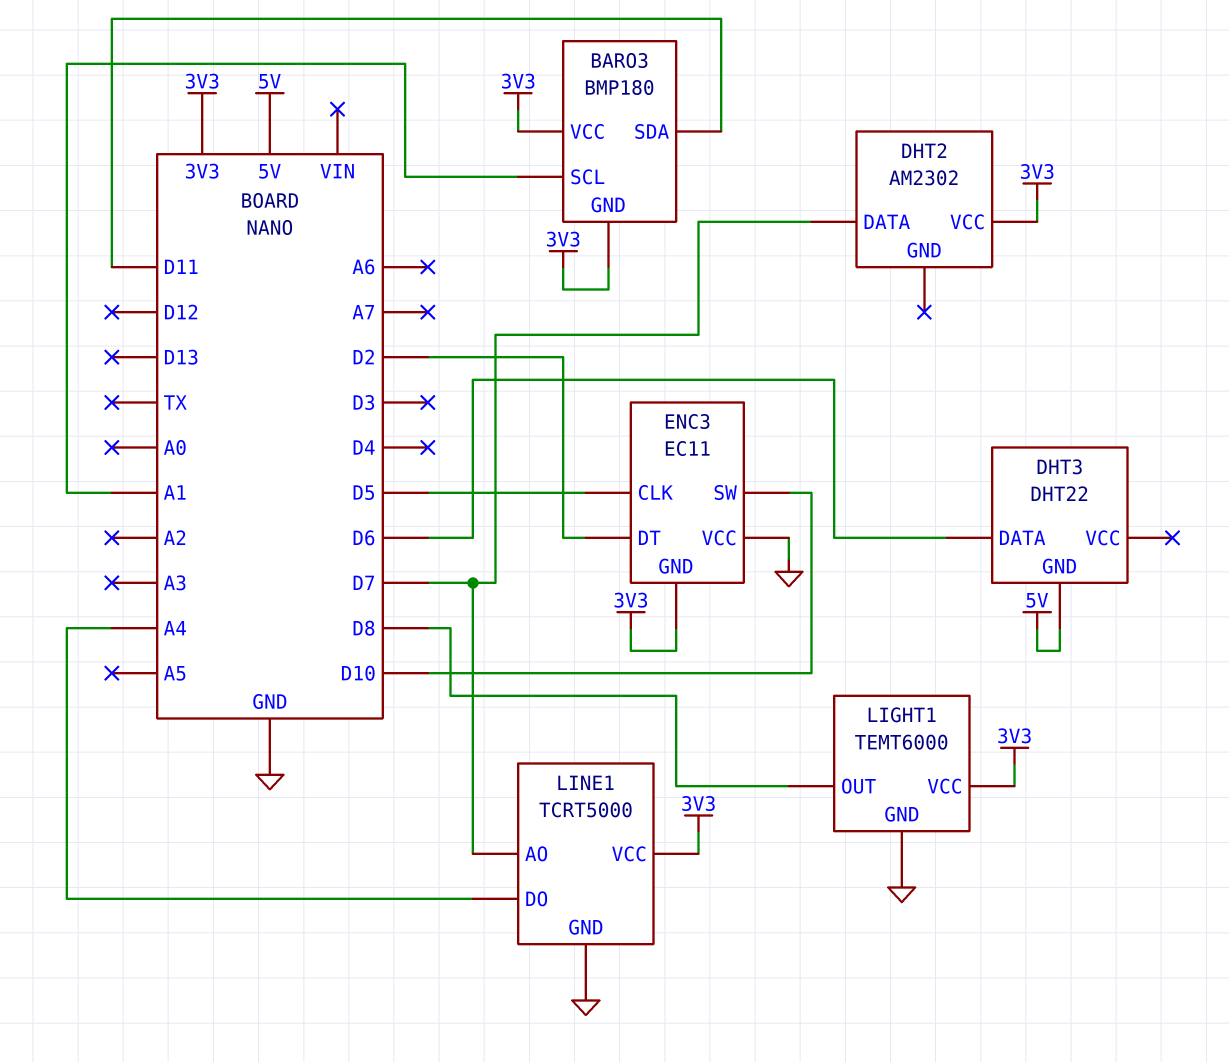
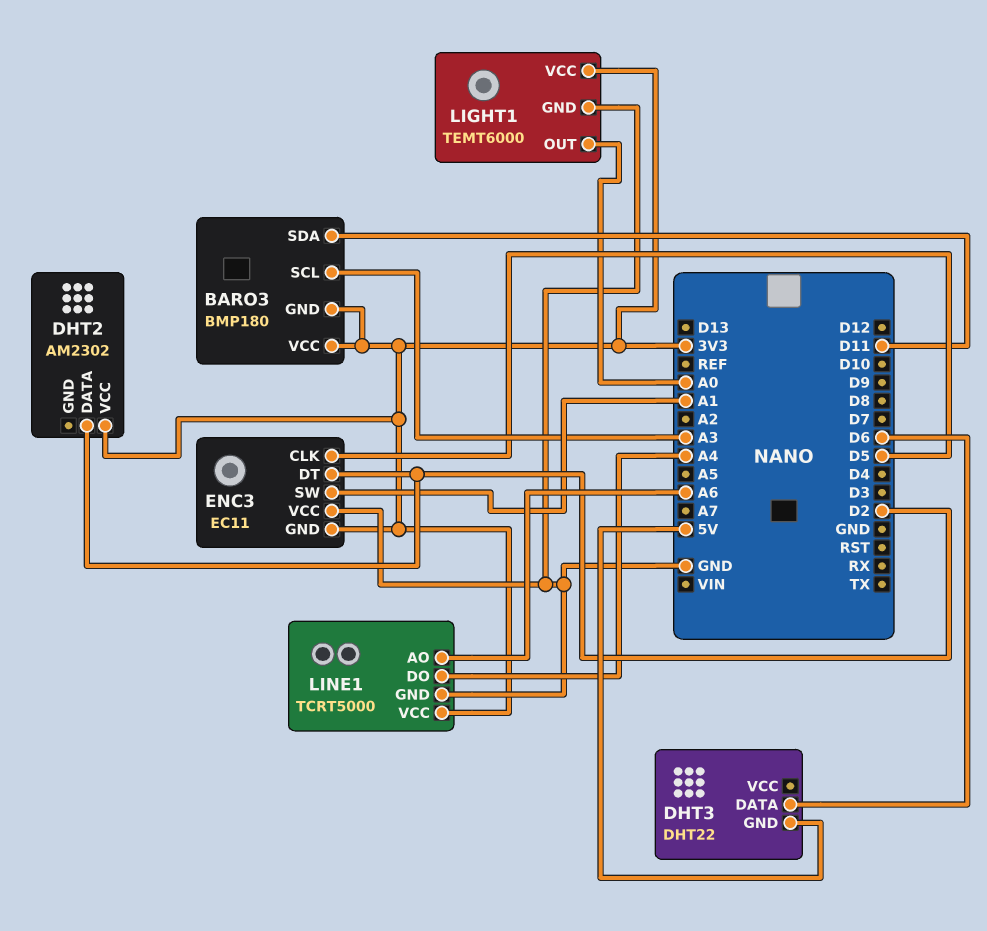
BARO3 pin SCL: A1 -> A3
DHT2 pin DATA: D7 -> D2
ENC3 pin SW: D10 -> A1
LIGHT1 pin OUT: D8 -> A0
LINE1 pin AO: D7 -> A6

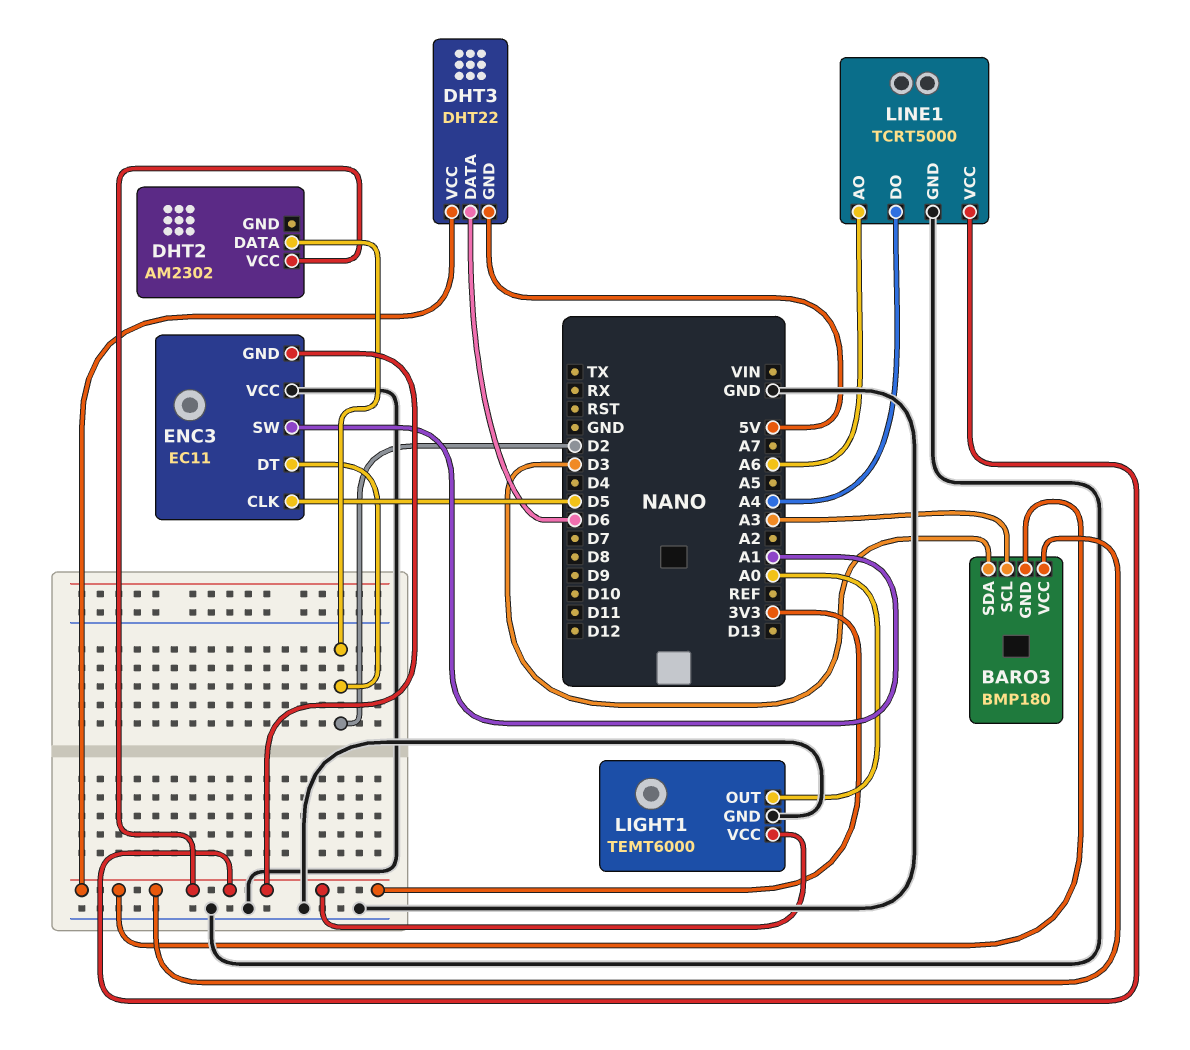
BARO3 pin SDA: D11 -> D3
DHT3 pin VCC: none -> 3V3

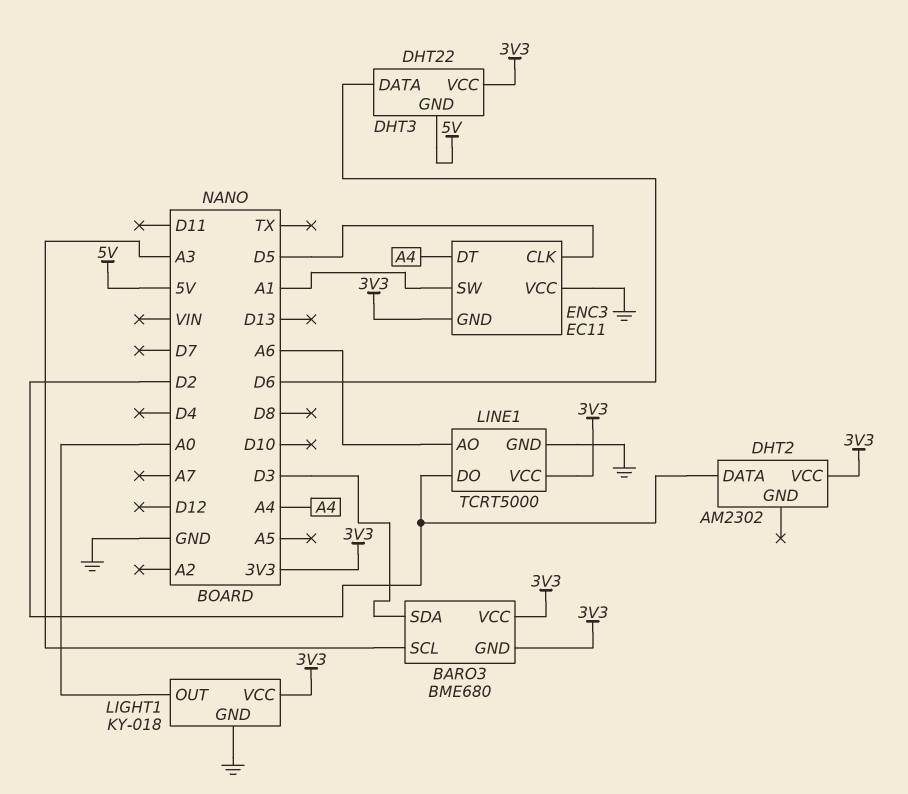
BARO3: BMP180 -> BME680
ENC3 pin DT: D2 -> A4
LIGHT1: TEMT6000 -> KY-018
LINE1 pin DO: A4 -> D2

